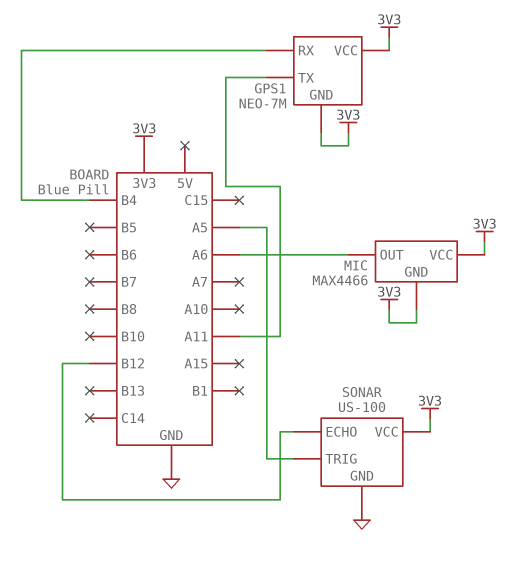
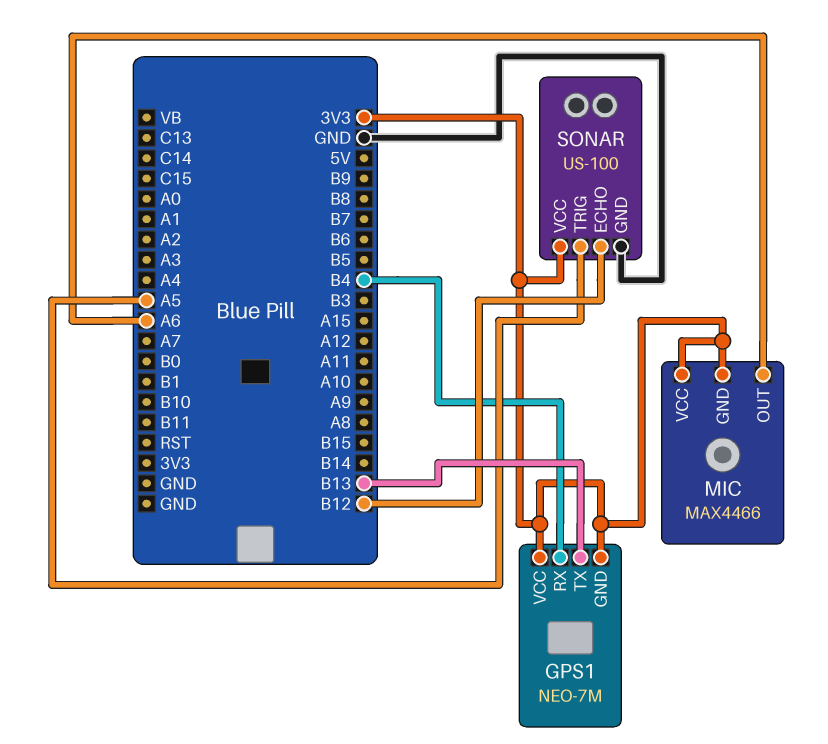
GPS1 pin TX: A11 -> B13

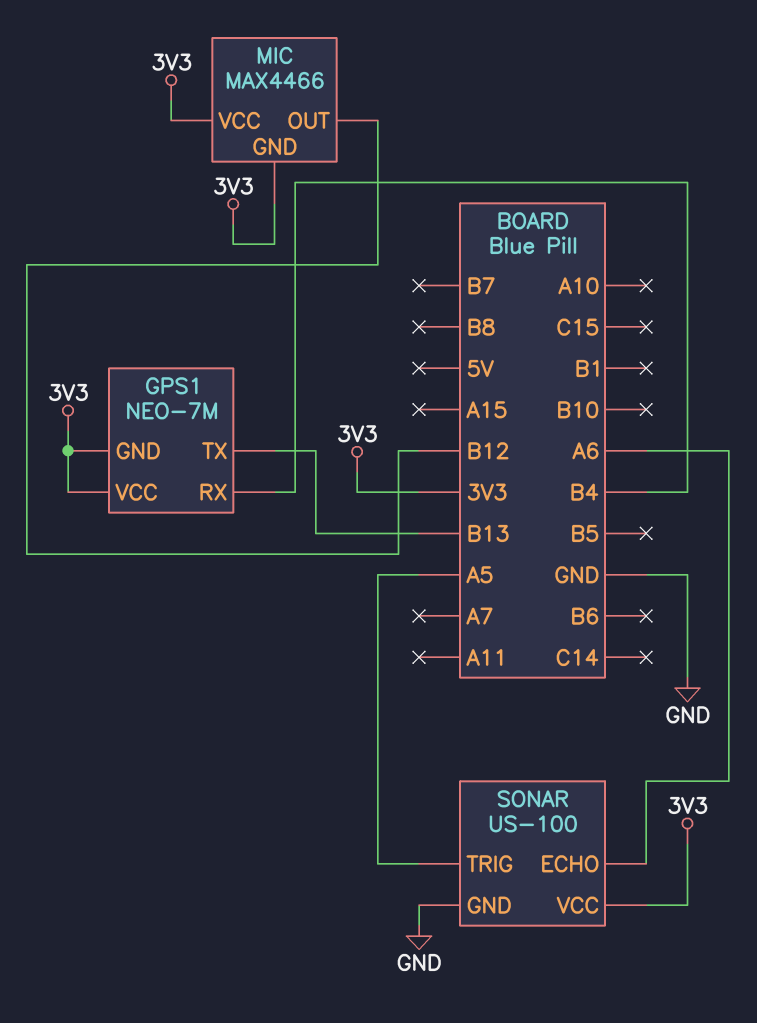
MIC pin OUT: A6 -> B12
SONAR pin ECHO: B12 -> A6

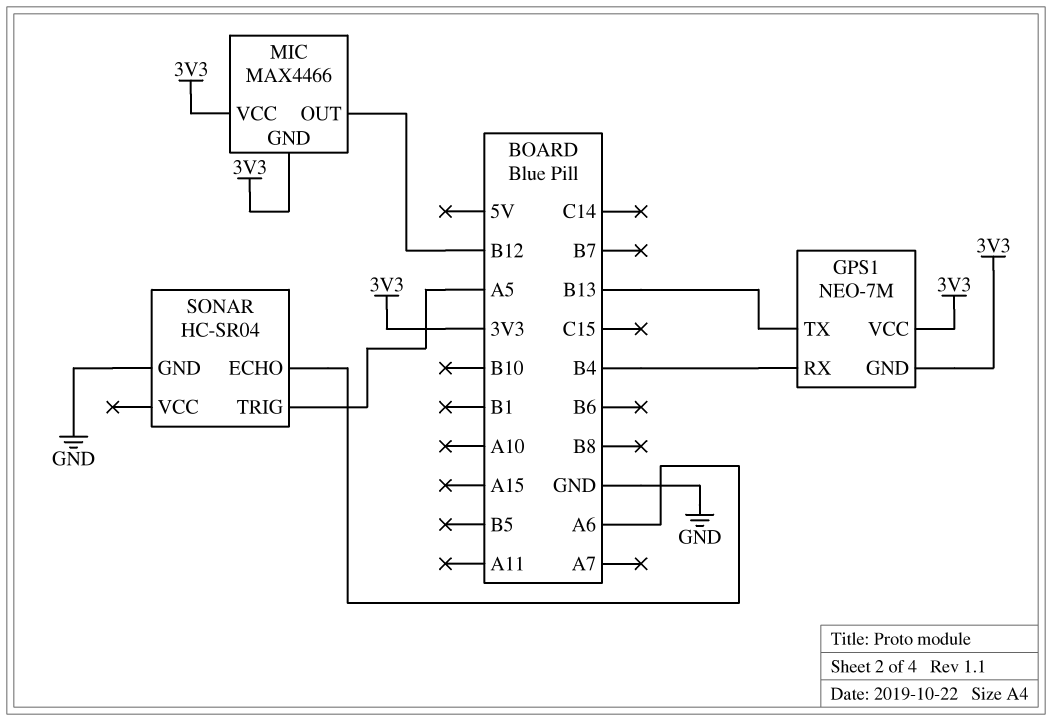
SONAR: US-100 -> HC-SR04
SONAR pin VCC: 3V3 -> none

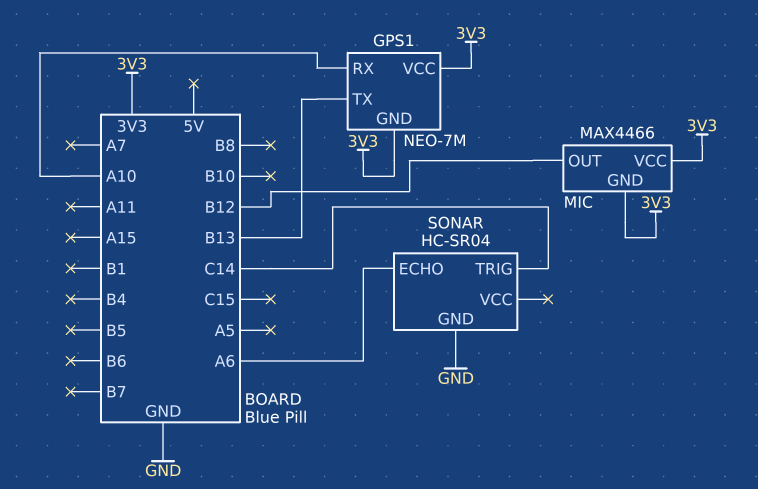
GPS1 pin RX: B4 -> A10
SONAR pin TRIG: A5 -> C14

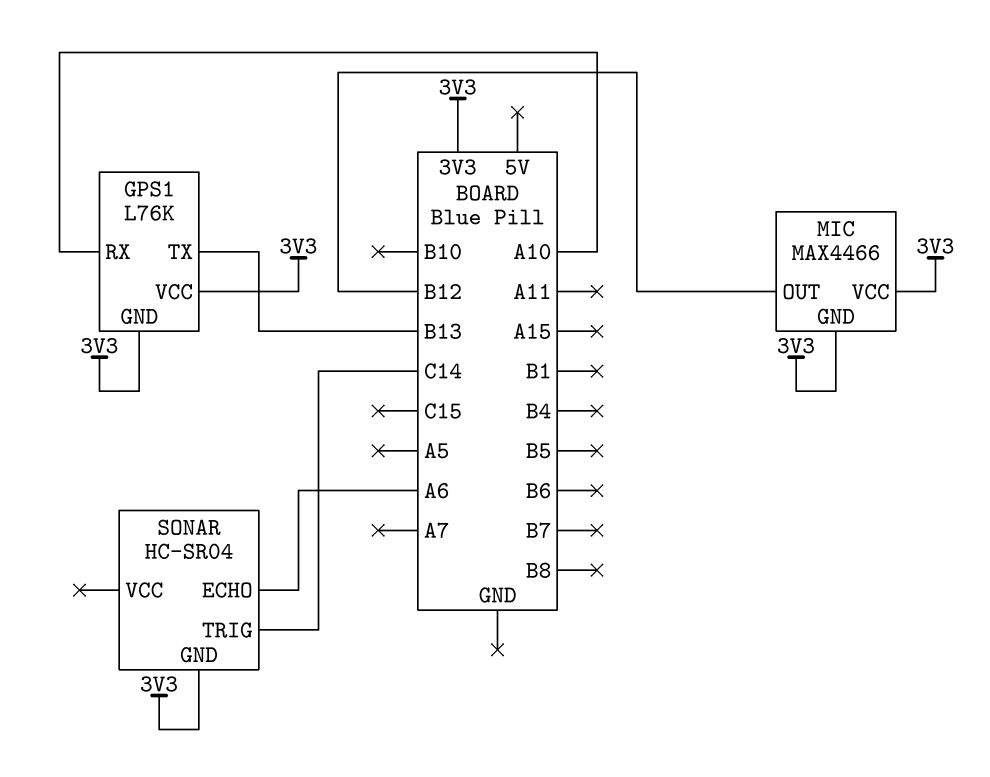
GPS1: NEO-7M -> L76K
SONAR pin GND: GND -> 3V3

